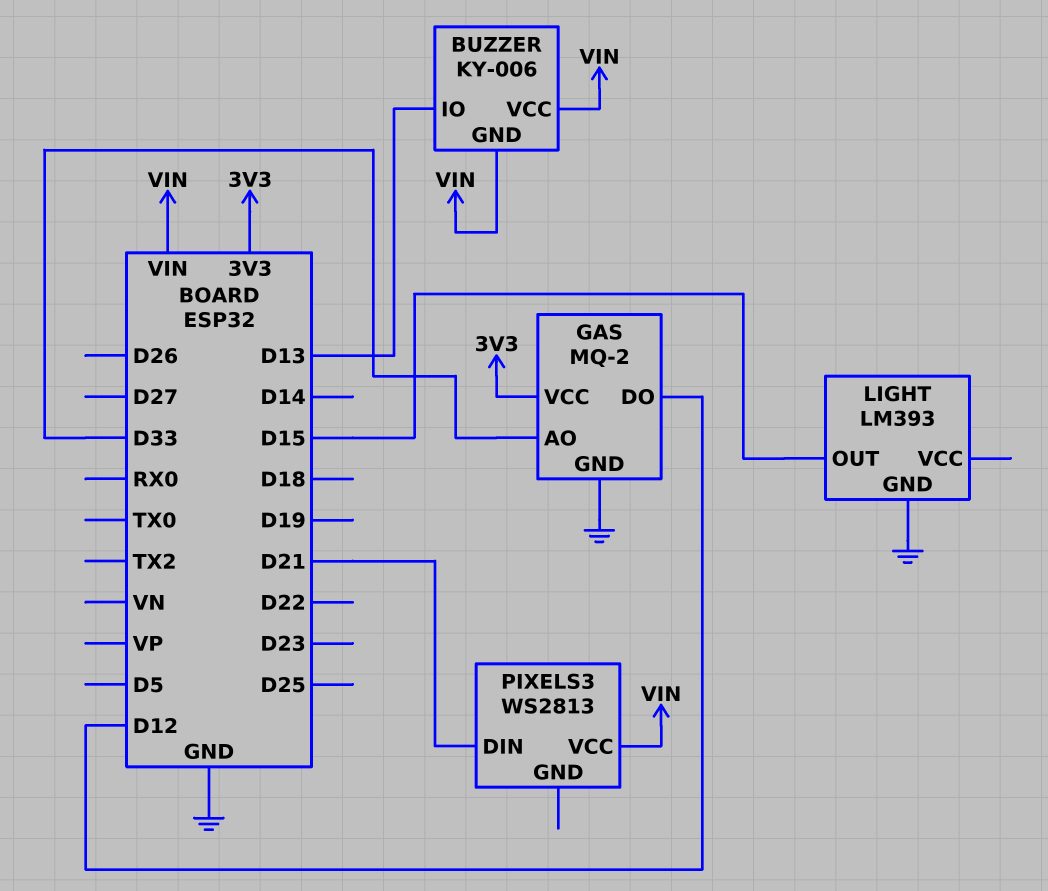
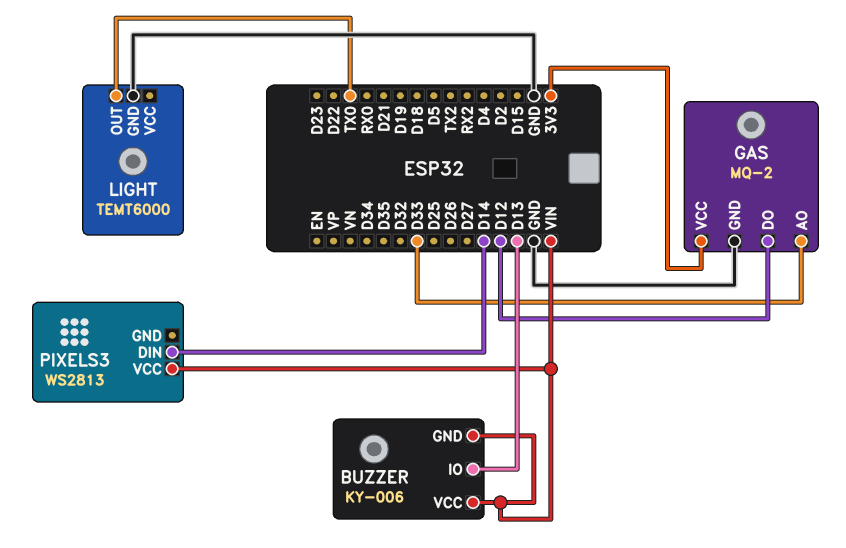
LIGHT: LM393 -> TEMT6000
LIGHT pin OUT: D15 -> TX0
PIXELS3 pin DIN: D21 -> D14

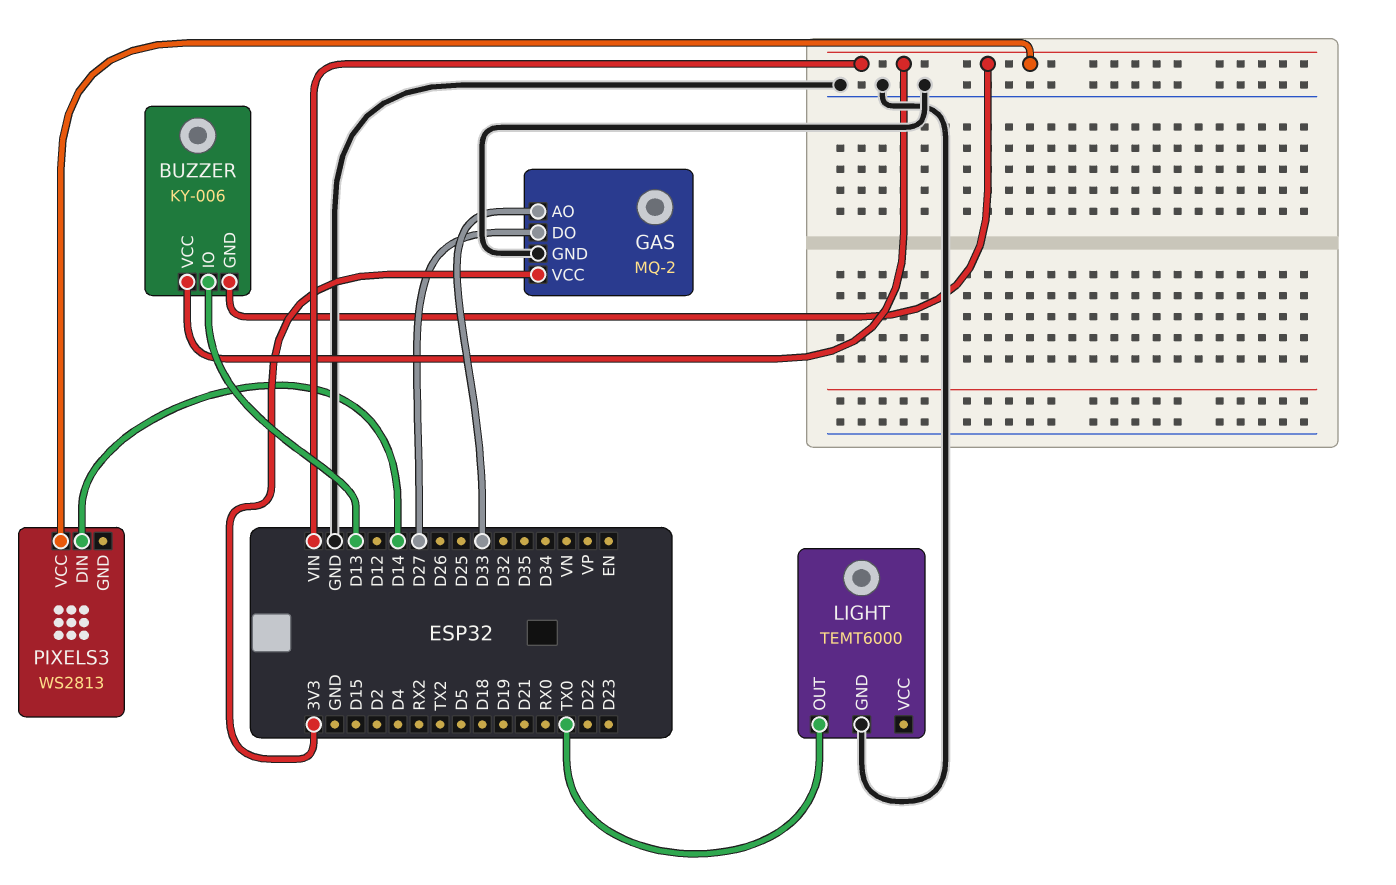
GAS pin DO: D12 -> D27

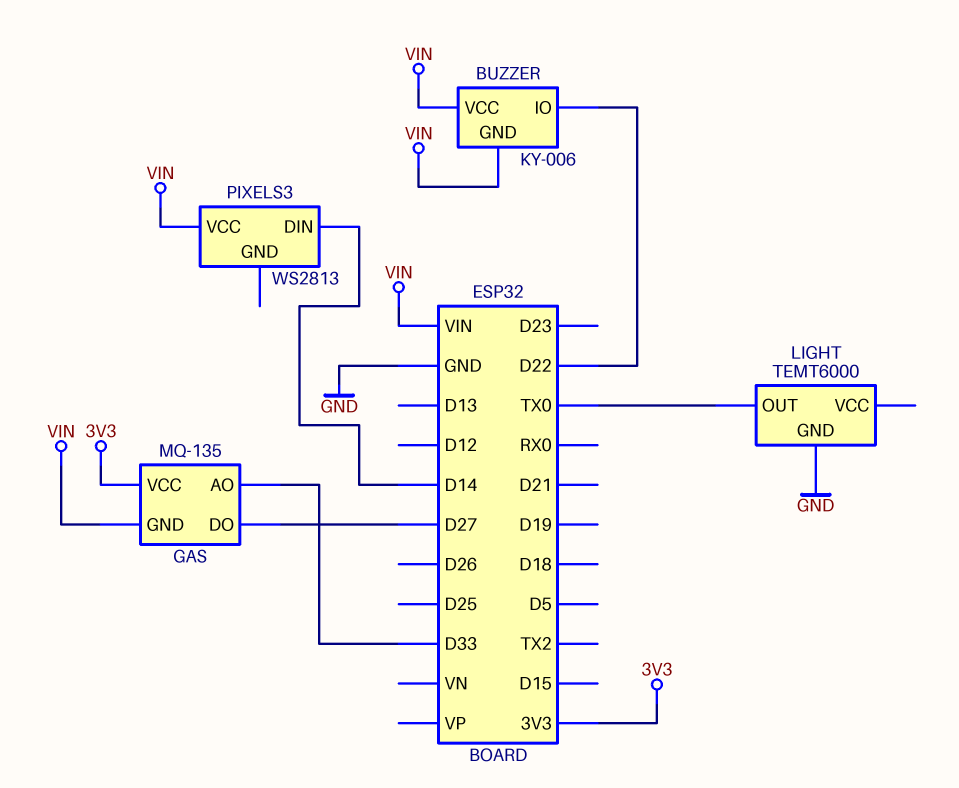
BUZZER pin IO: D13 -> D22
GAS: MQ-2 -> MQ-135
GAS pin GND: GND -> VIN

